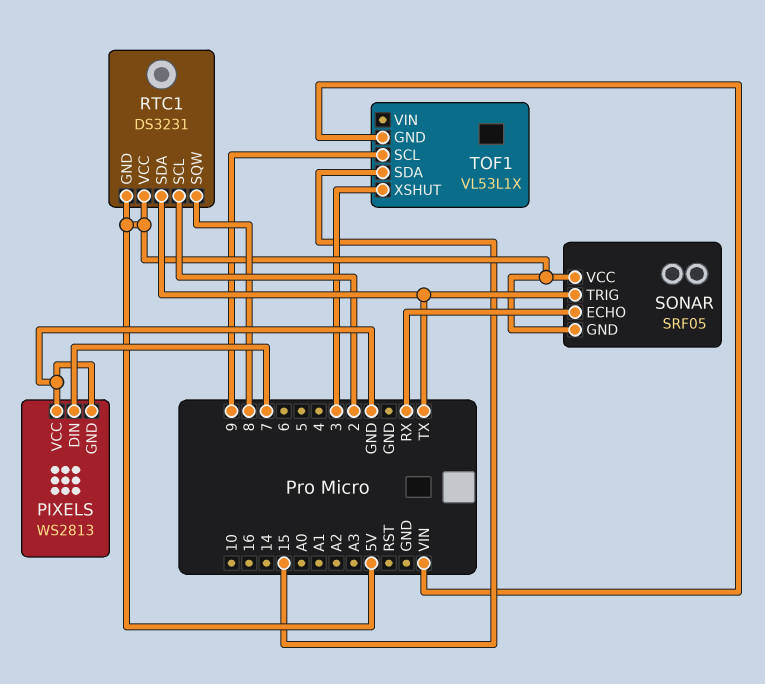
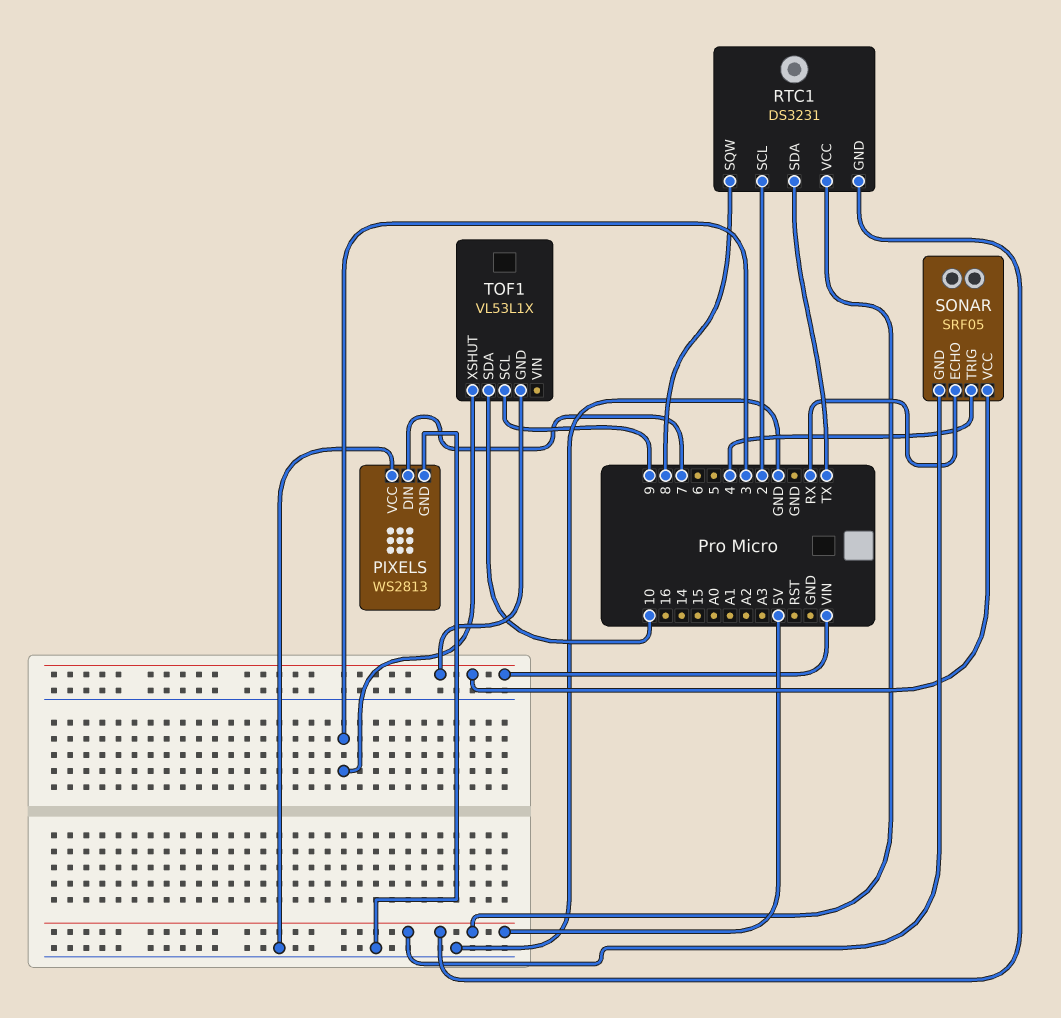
SONAR pin TRIG: TX -> 4
SONAR pin VCC: 5V -> VIN
TOF1 pin SDA: 15 -> 10

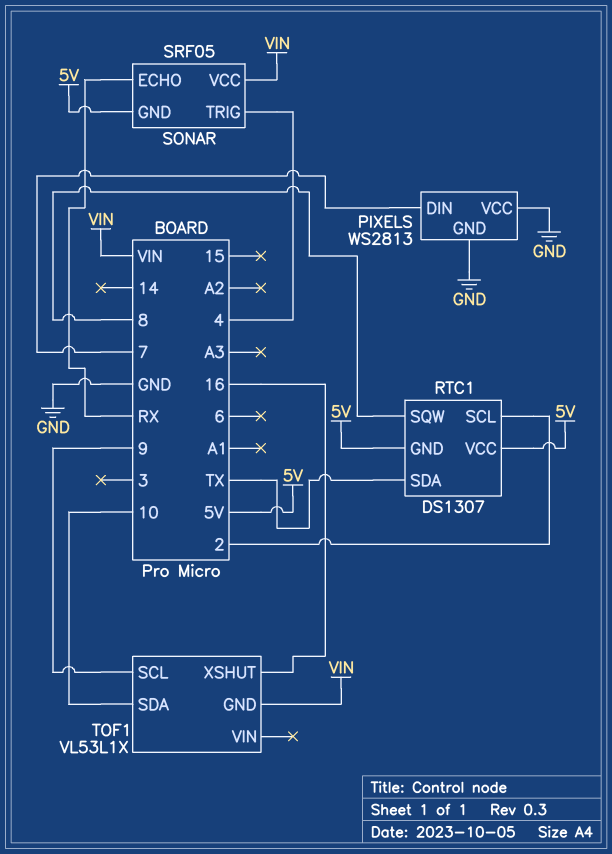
RTC1: DS3231 -> DS1307
TOF1 pin XSHUT: 3 -> 16

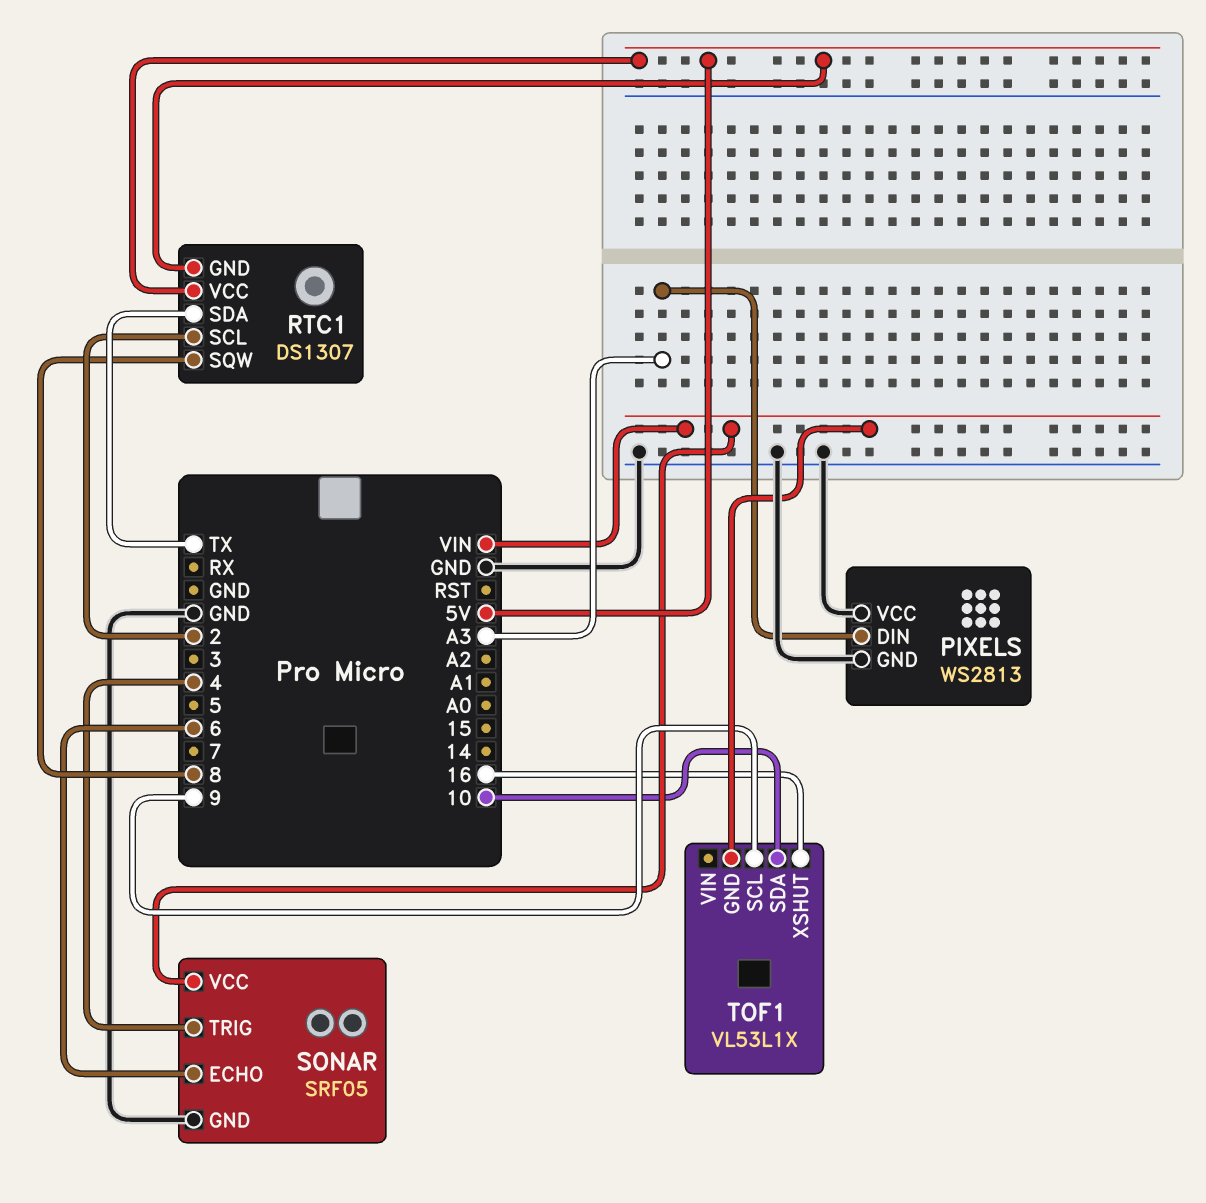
PIXELS pin DIN: 7 -> A3
SONAR pin ECHO: RX -> 6
SONAR pin GND: 5V -> GND

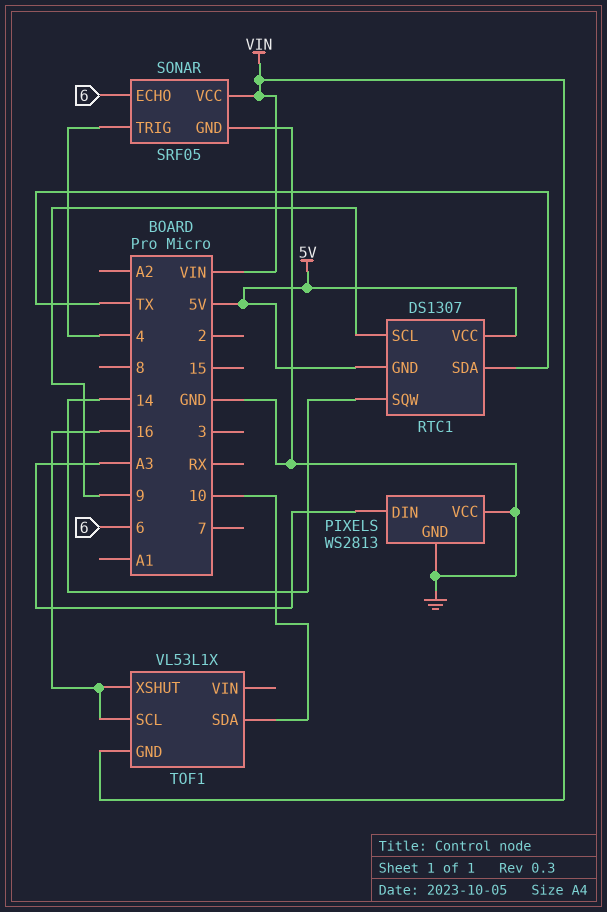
RTC1 pin SCL: 2 -> 9
RTC1 pin SQW: 8 -> 14
TOF1 pin SCL: 9 -> 16

